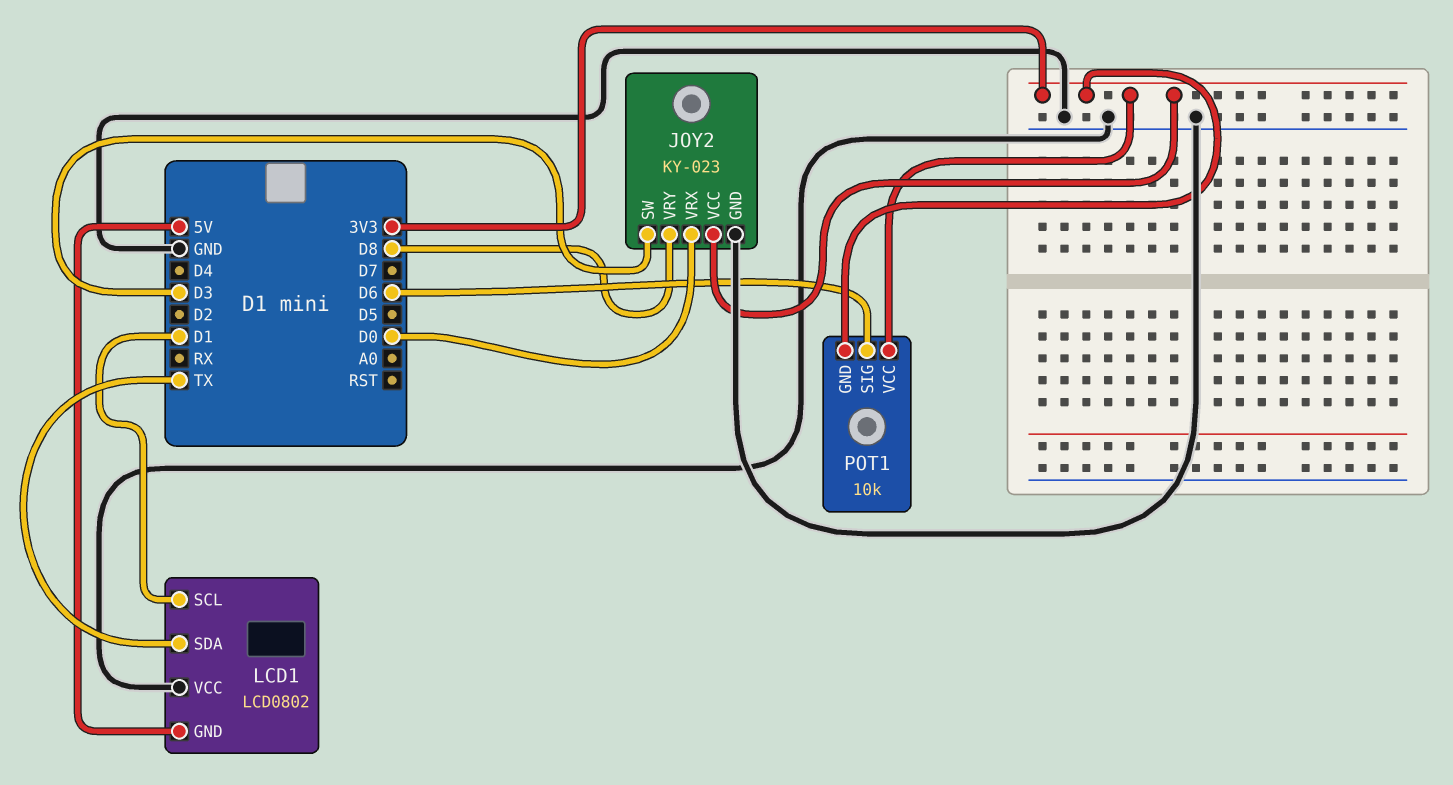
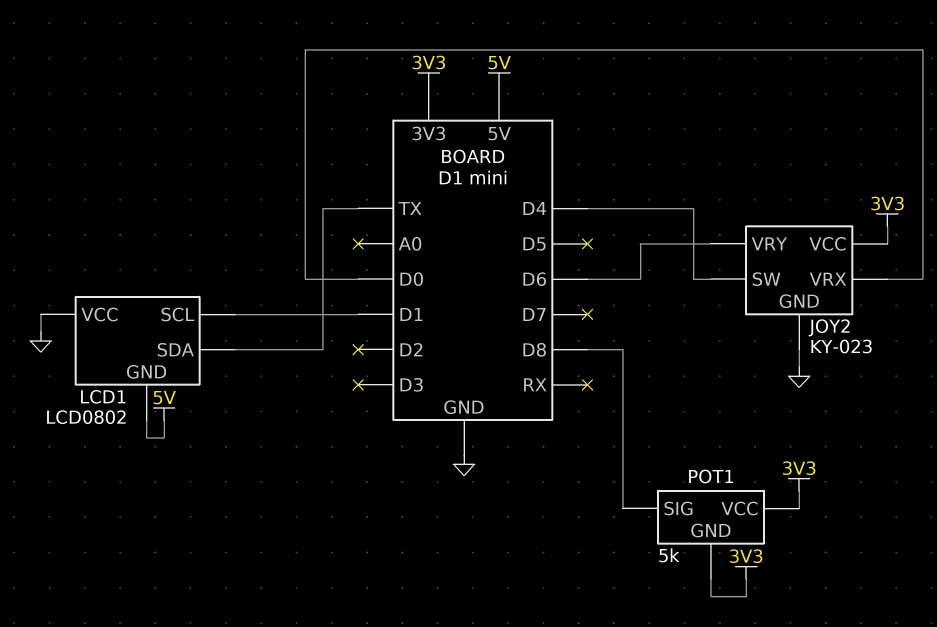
JOY2 pin SW: D3 -> D4
JOY2 pin VRY: D8 -> D6
POT1: 10k -> 5k
POT1 pin SIG: D6 -> D8

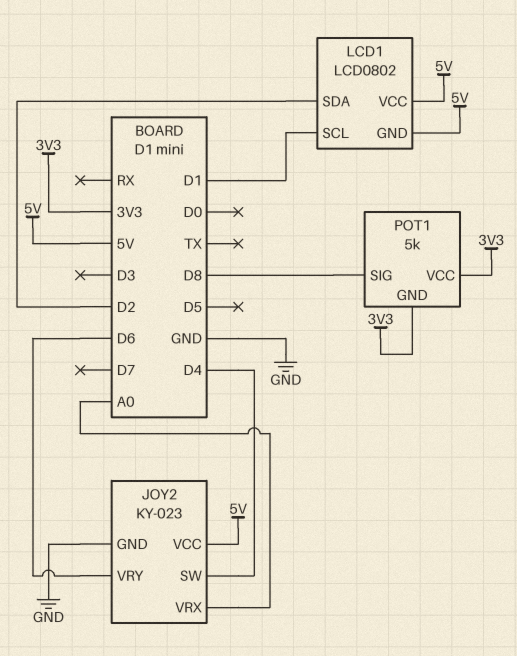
JOY2 pin VCC: 3V3 -> 5V
JOY2 pin VRX: D0 -> A0
LCD1 pin SDA: TX -> D2
LCD1 pin VCC: GND -> 5V

